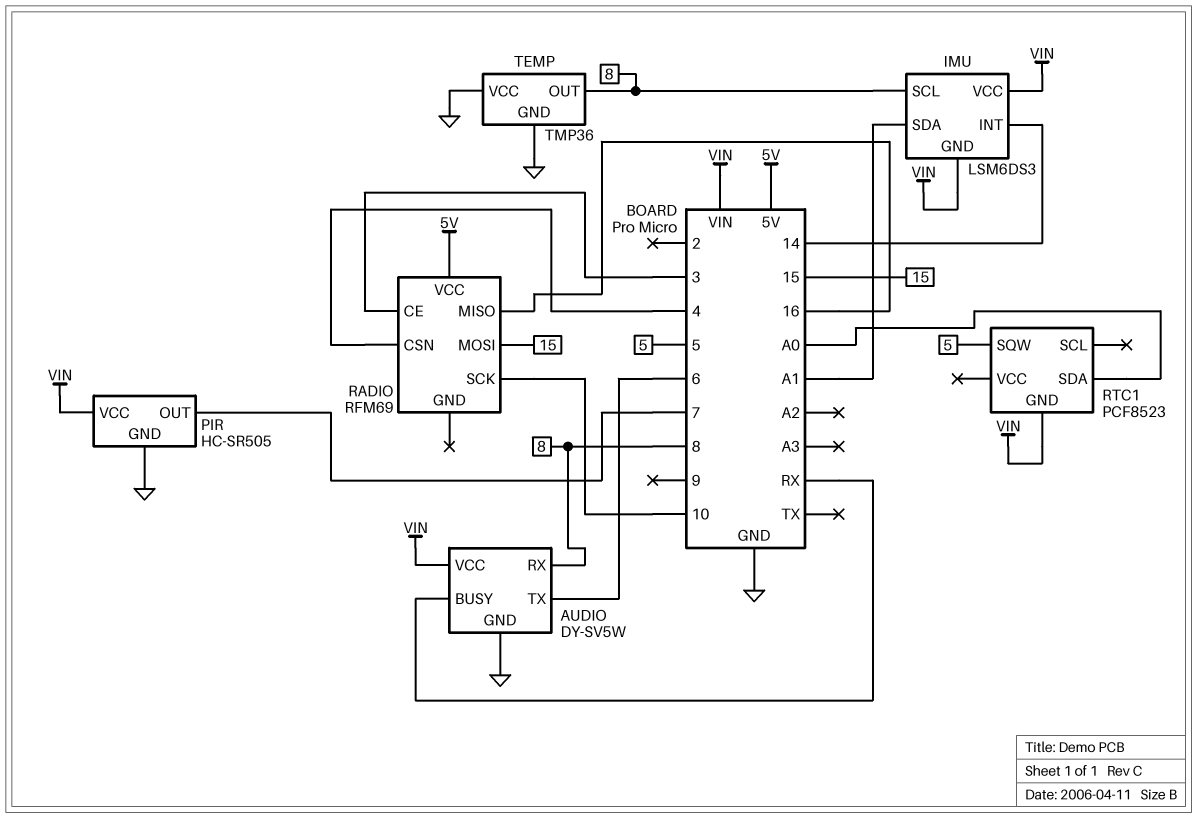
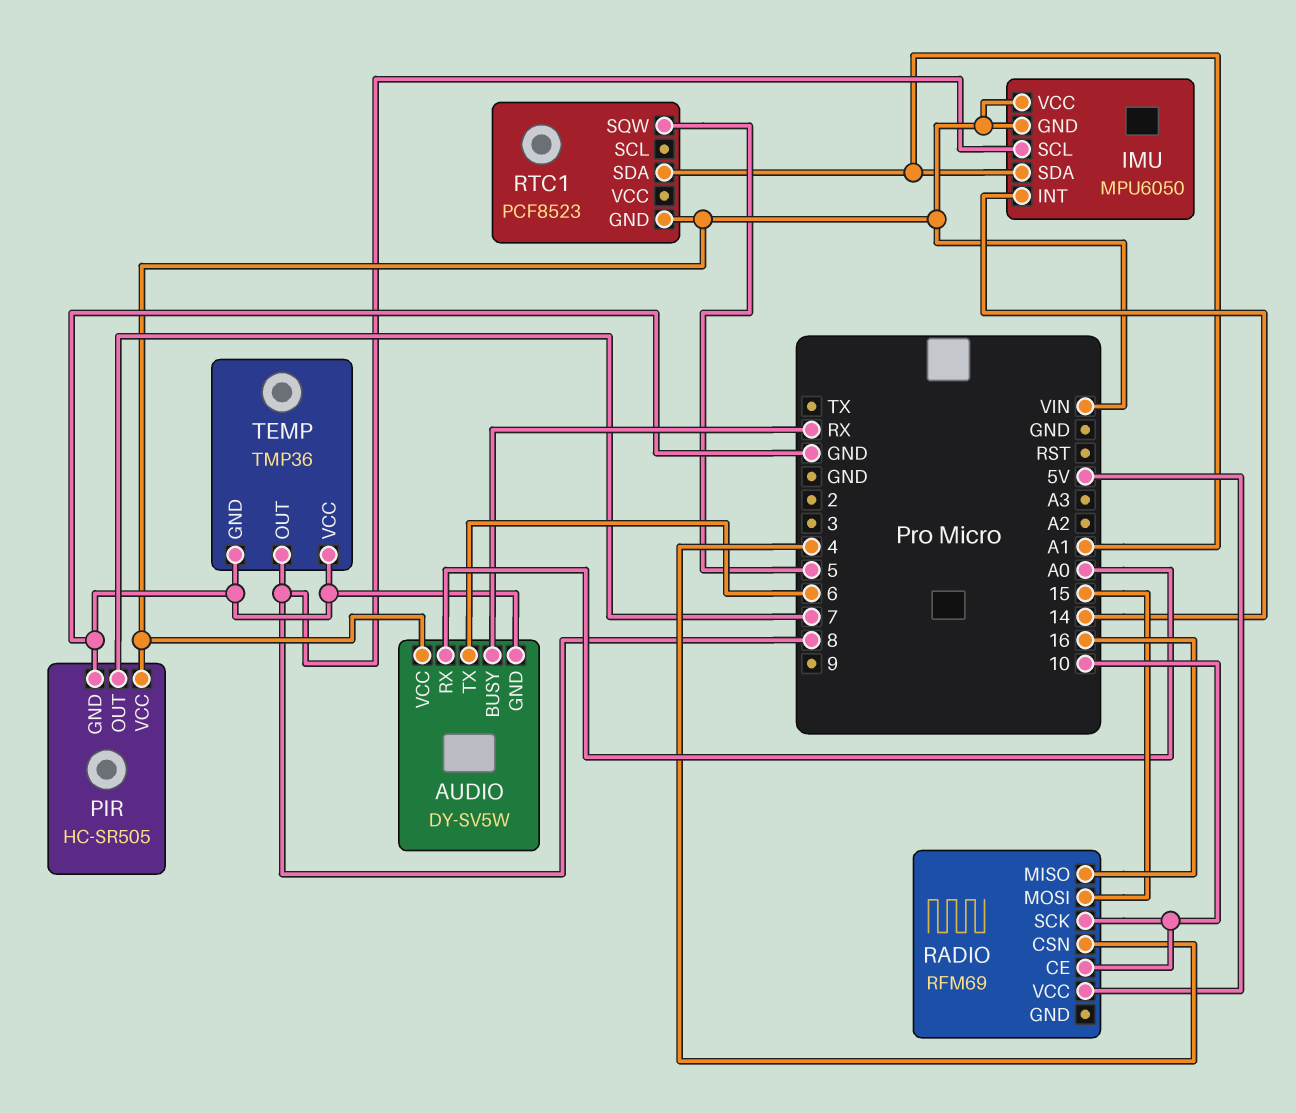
AUDIO pin RX: 8 -> A0
IMU: LSM6DS3 -> MPU6050
RADIO pin CE: 3 -> 10
RTC1 pin SDA: A0 -> A1

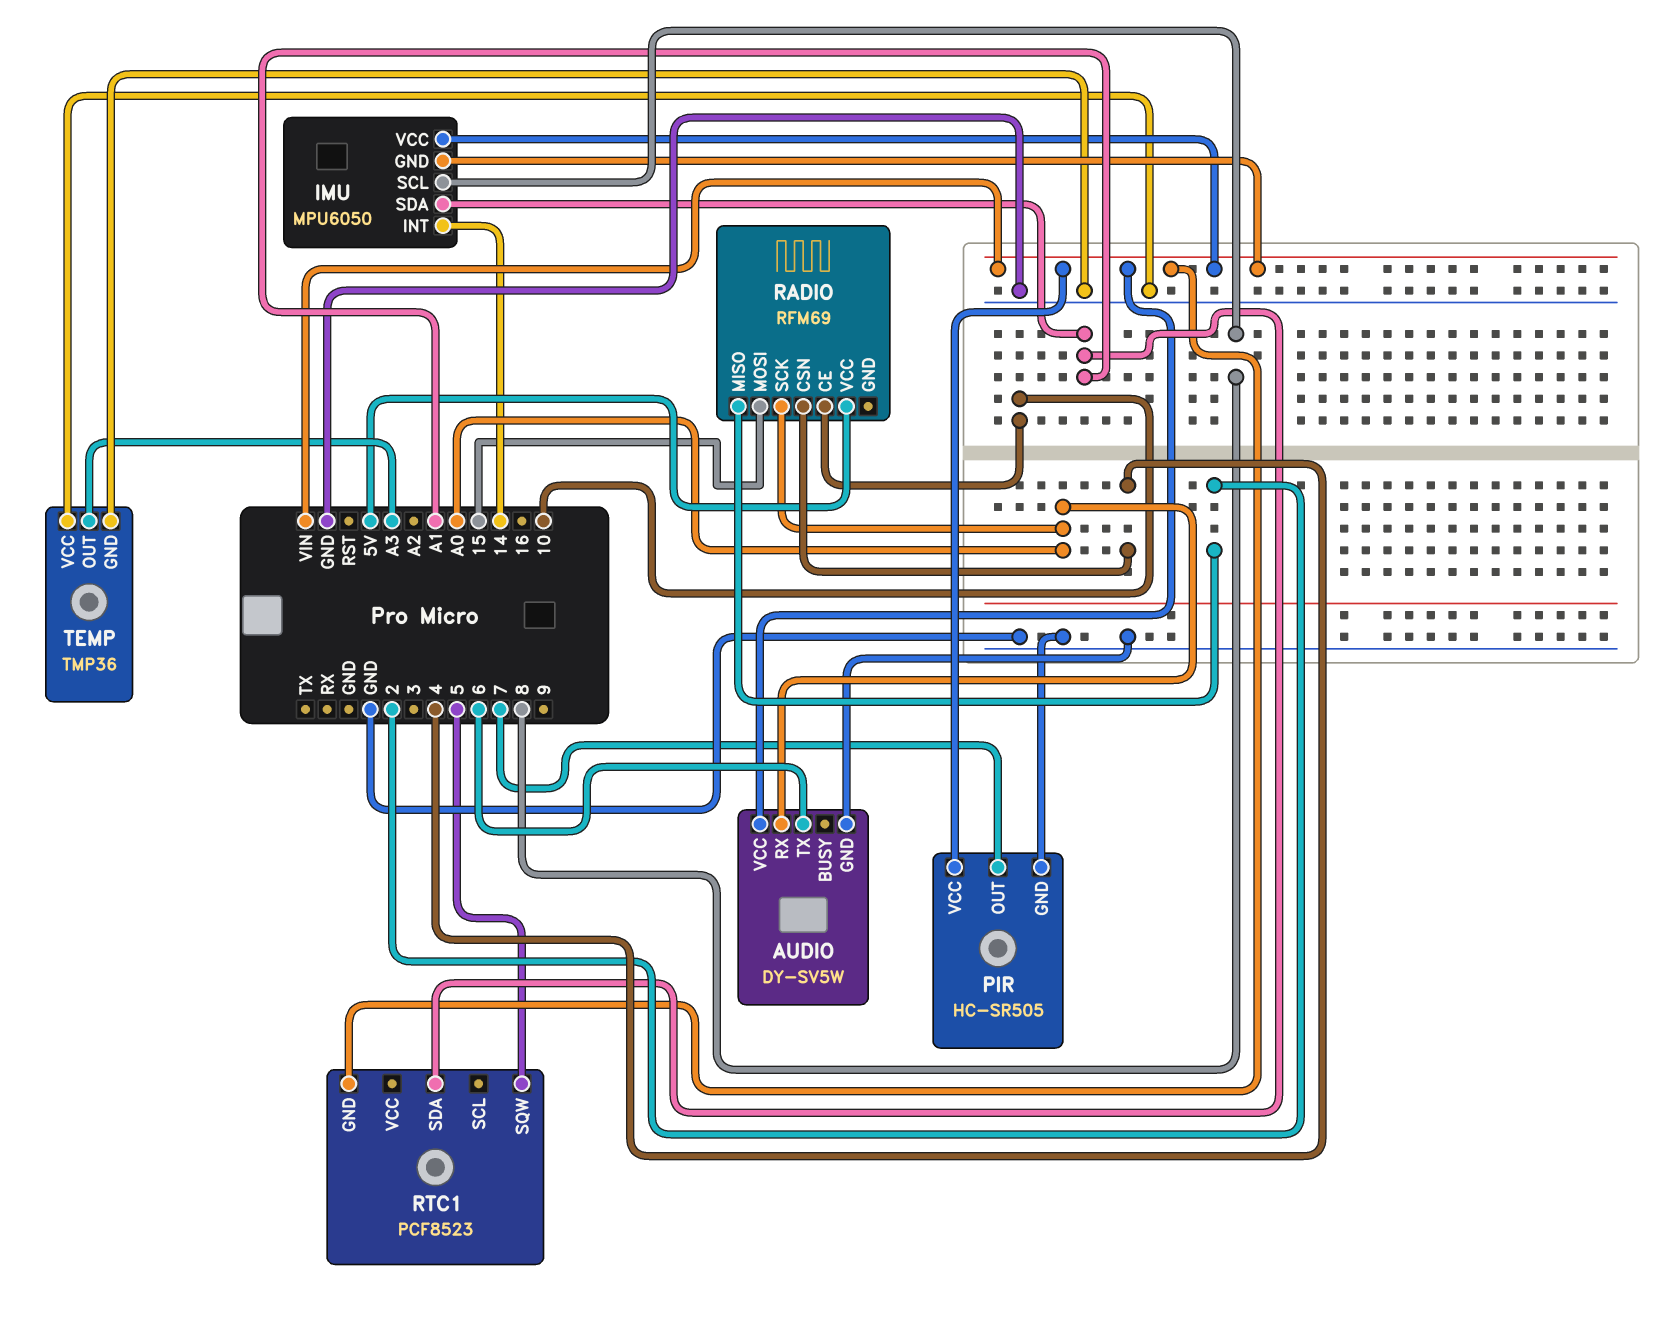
AUDIO pin BUSY: RX -> none
RADIO pin MISO: 16 -> 2
RADIO pin SCK: 10 -> A0
TEMP pin OUT: 8 -> A3

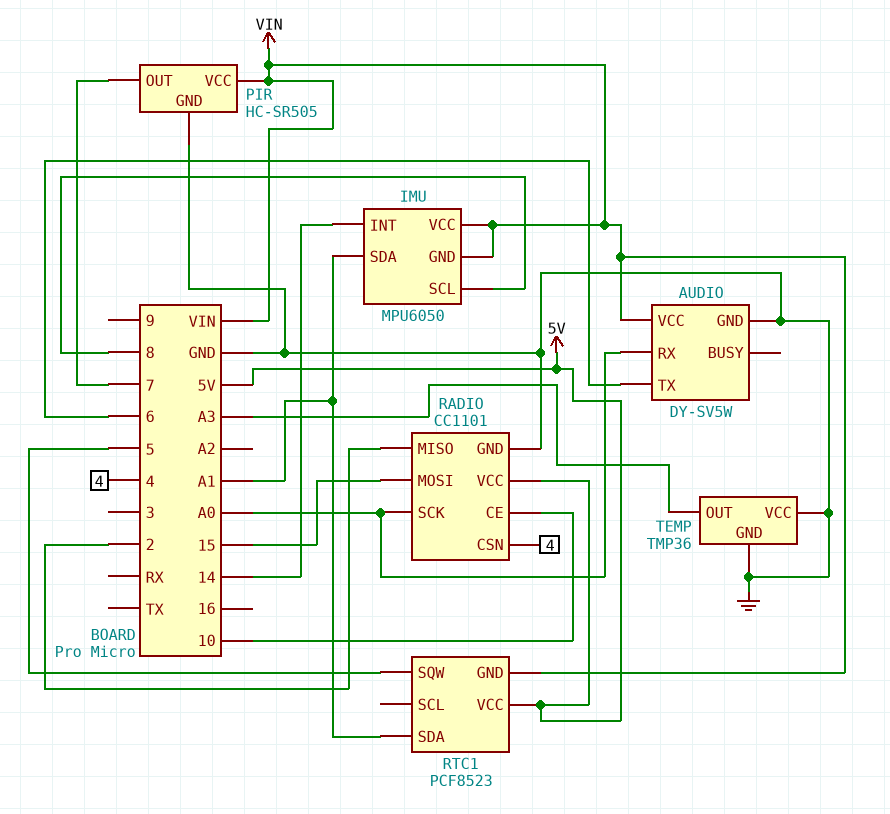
RADIO: RFM69 -> CC1101
RADIO pin GND: none -> GND
RTC1 pin VCC: none -> 5V

